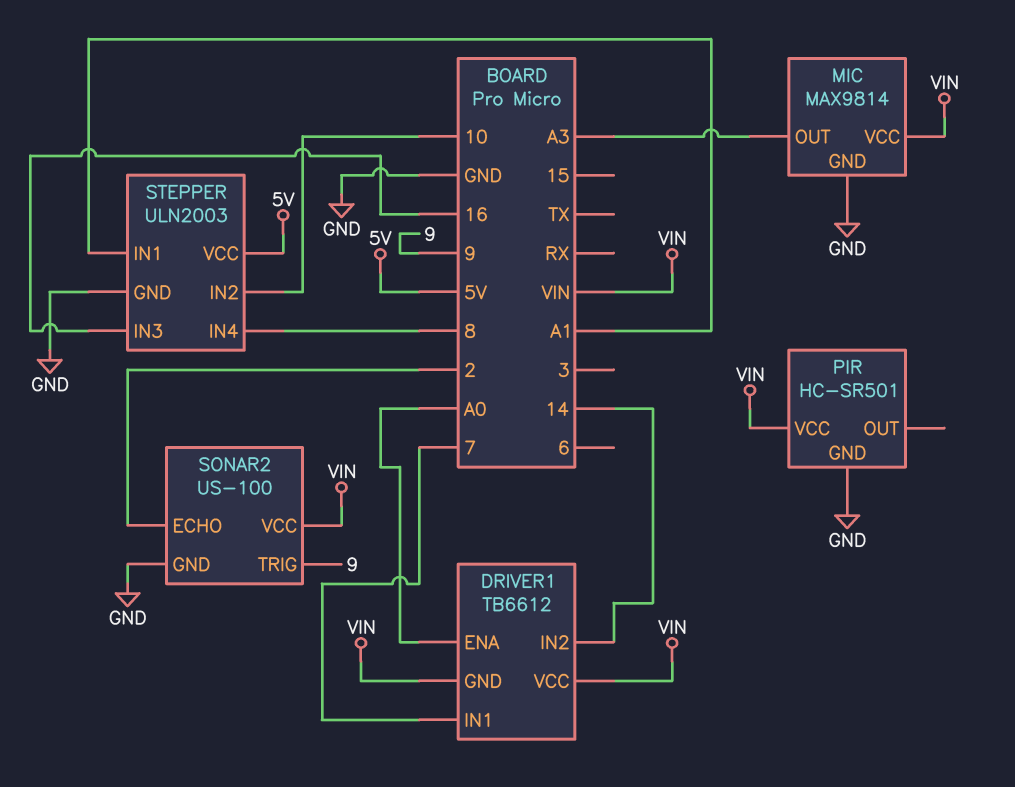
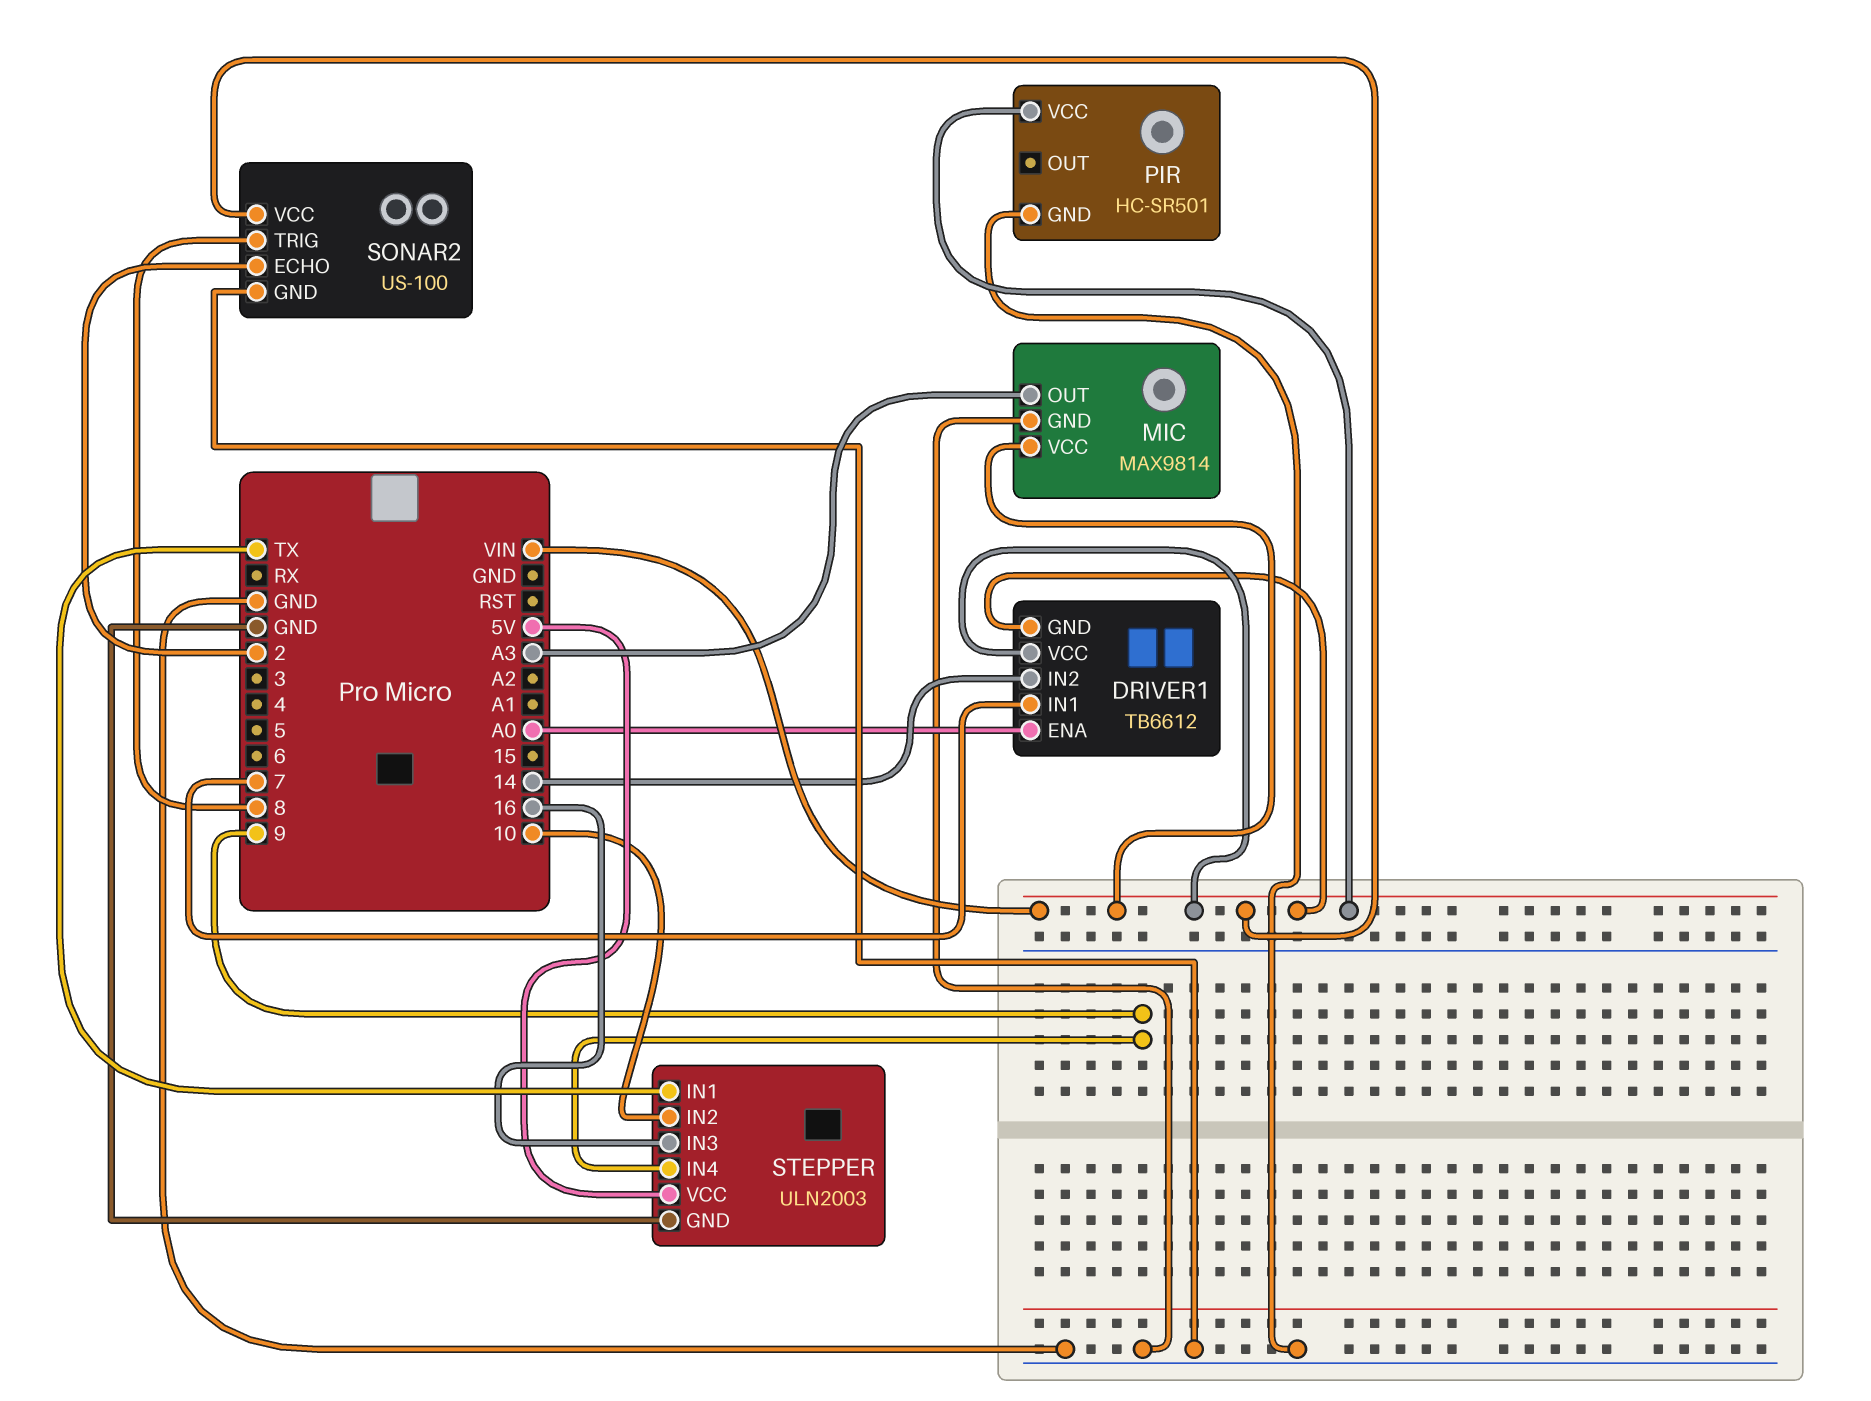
SONAR2 pin TRIG: 9 -> 8
STEPPER pin IN1: A1 -> TX
STEPPER pin IN4: 8 -> 9

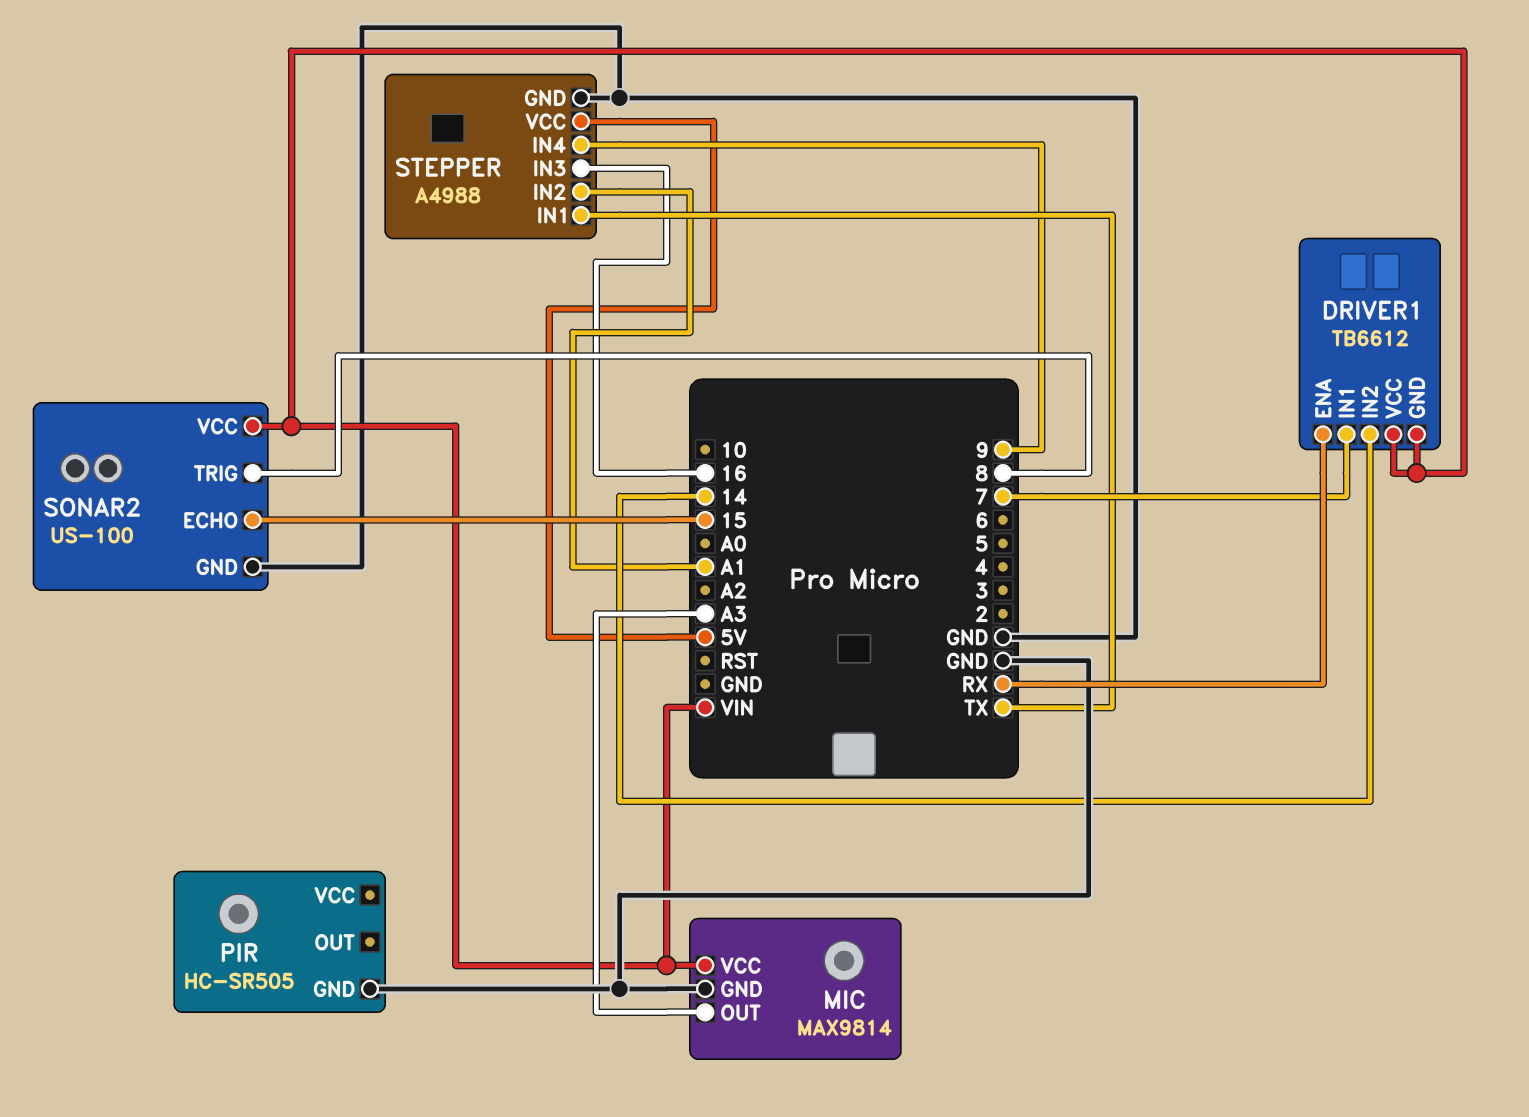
DRIVER1 pin ENA: A0 -> RX
PIR: HC-SR501 -> HC-SR505
PIR pin VCC: VIN -> none
SONAR2 pin ECHO: 2 -> 15
STEPPER: ULN2003 -> A4988
STEPPER pin IN2: 10 -> A1

